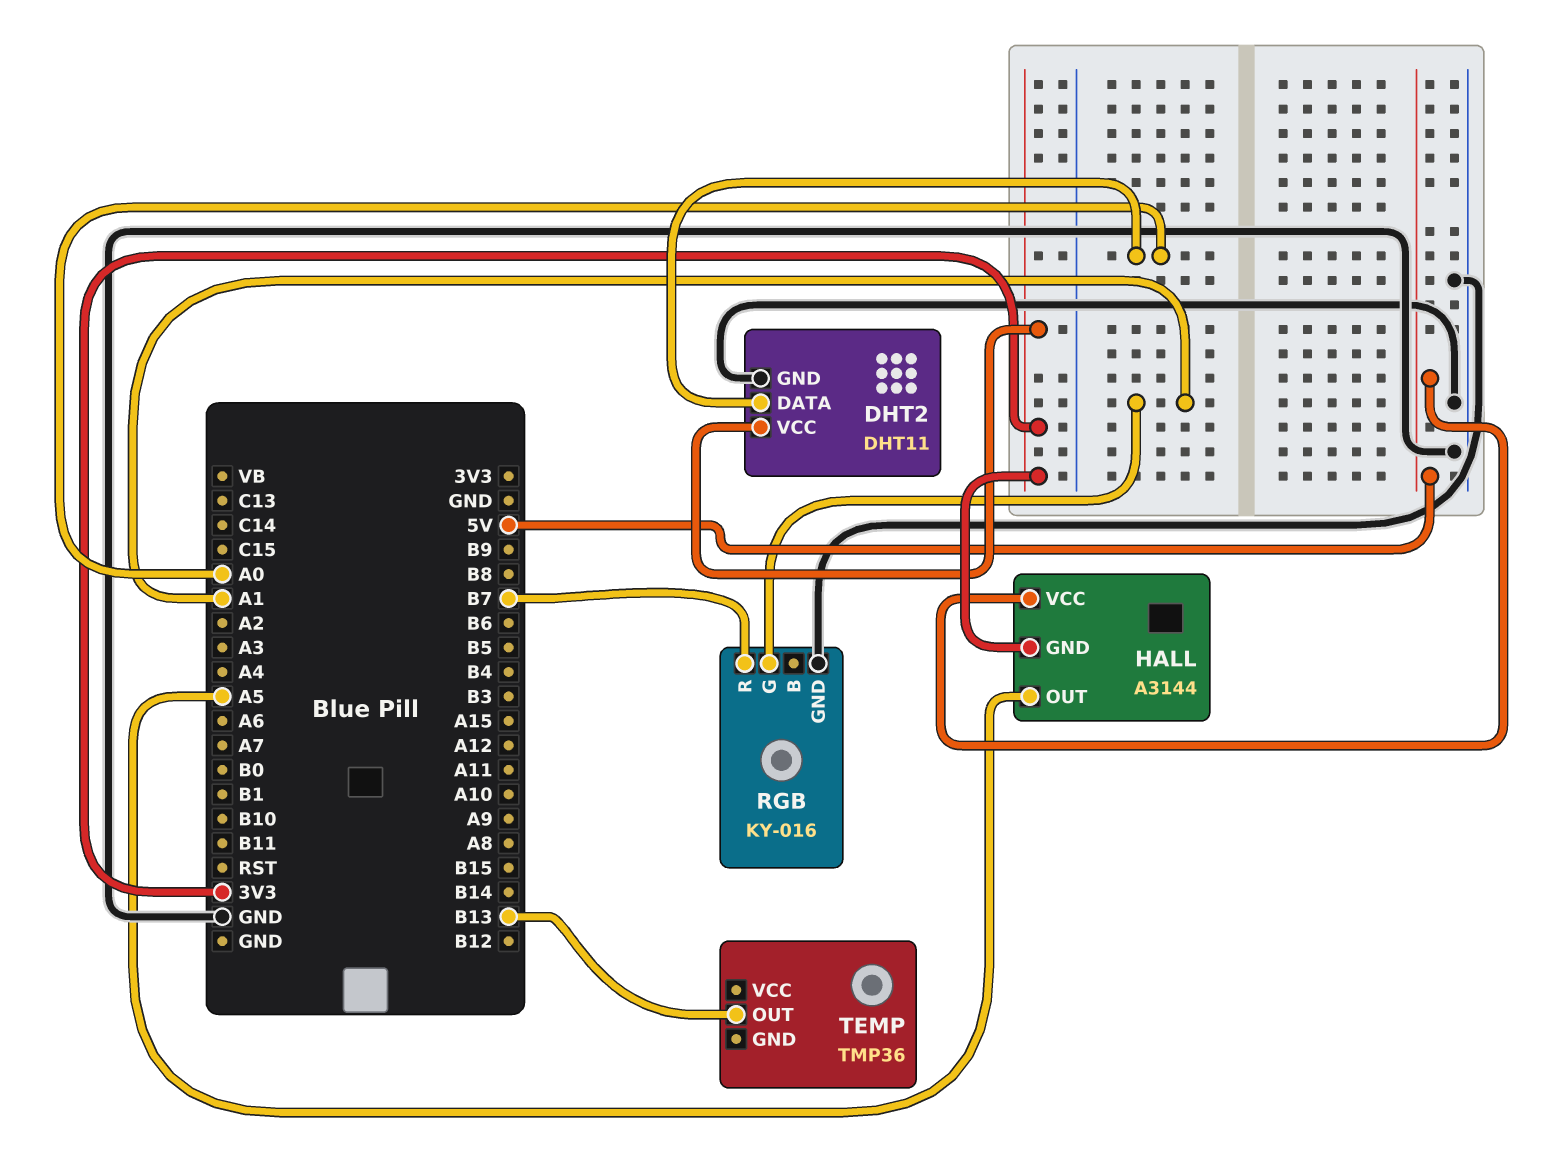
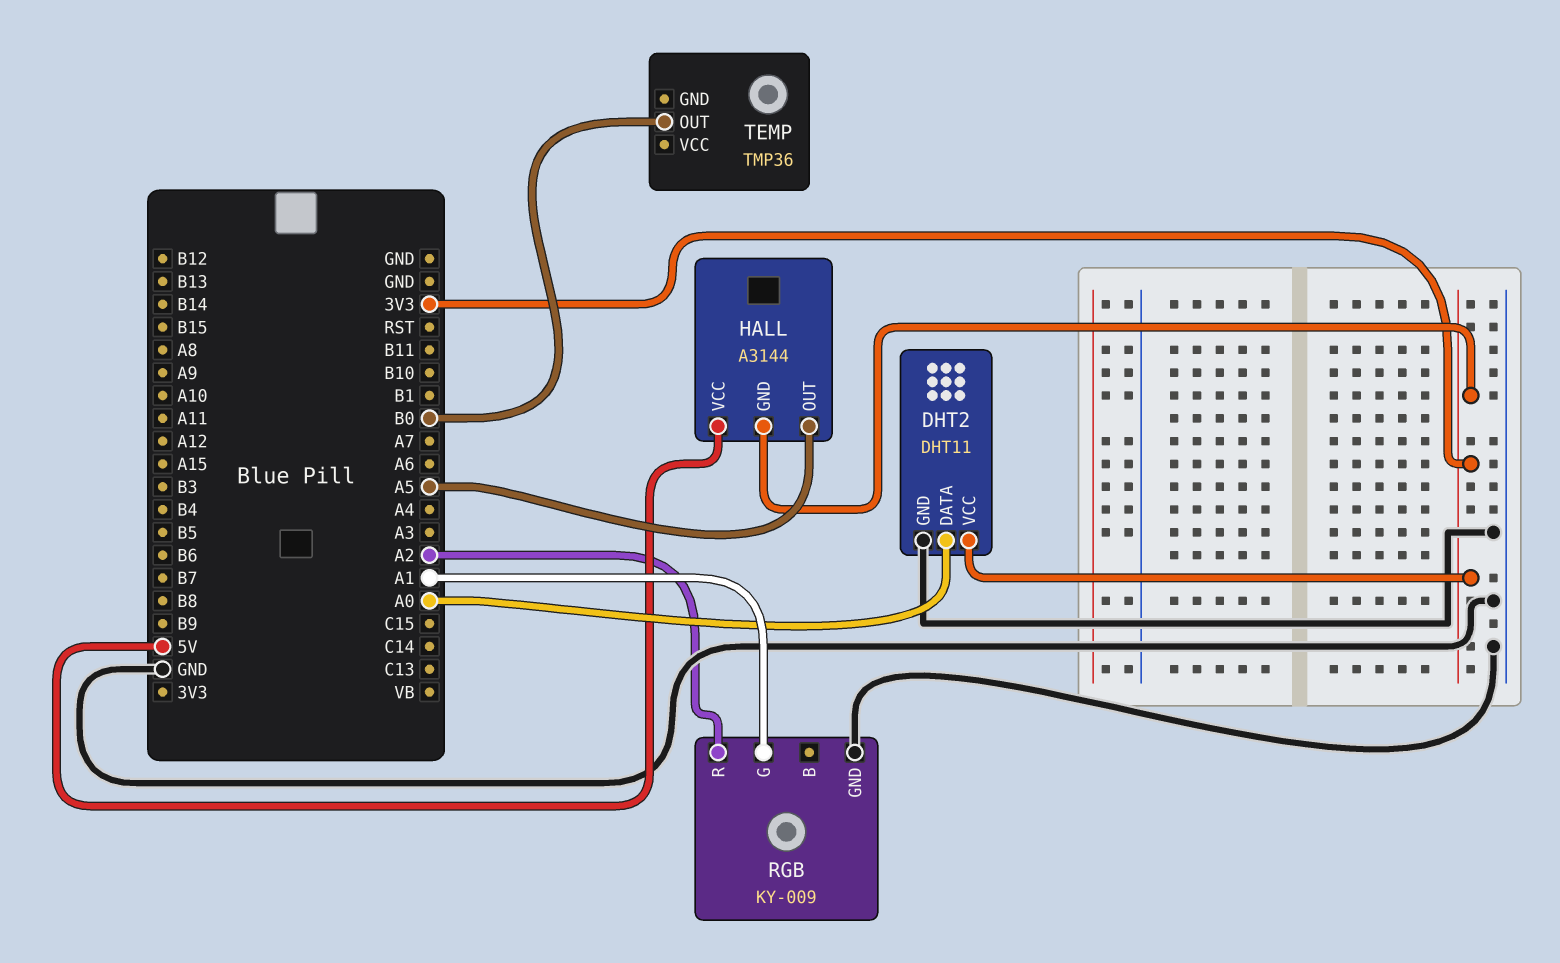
RGB: KY-016 -> KY-009
RGB pin R: B7 -> A2
TEMP pin OUT: B13 -> B0

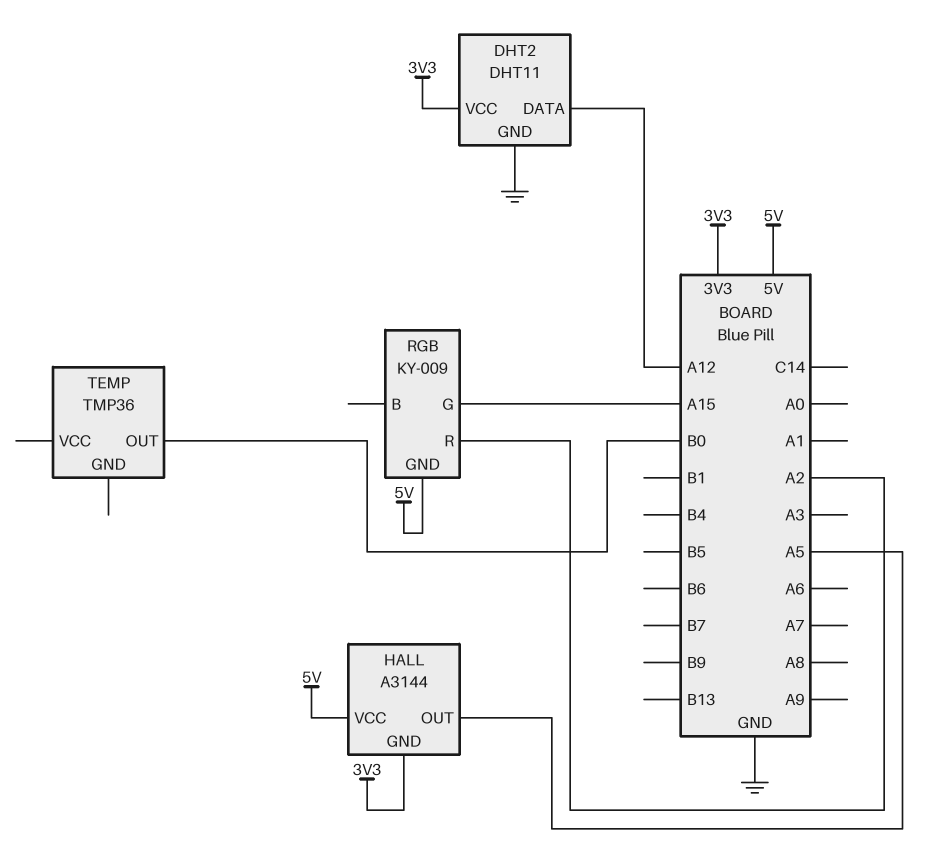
DHT2 pin DATA: A0 -> A12
RGB pin G: A1 -> A15
RGB pin GND: GND -> 5V

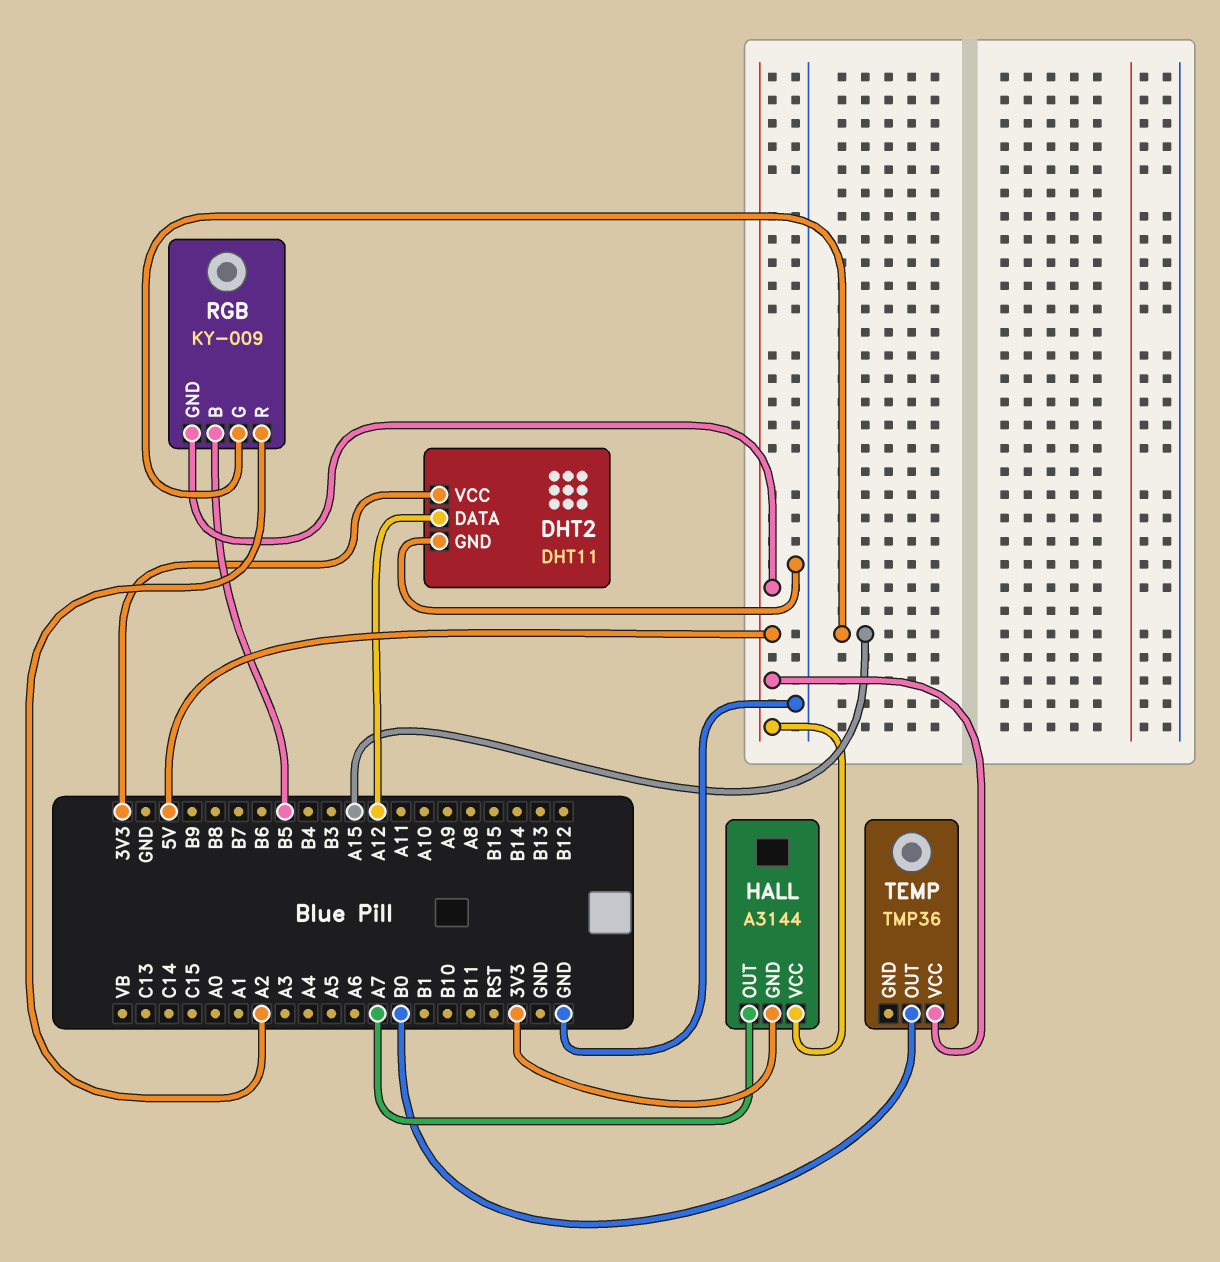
HALL pin OUT: A5 -> A7
RGB pin B: none -> B5
TEMP pin VCC: none -> 5V

